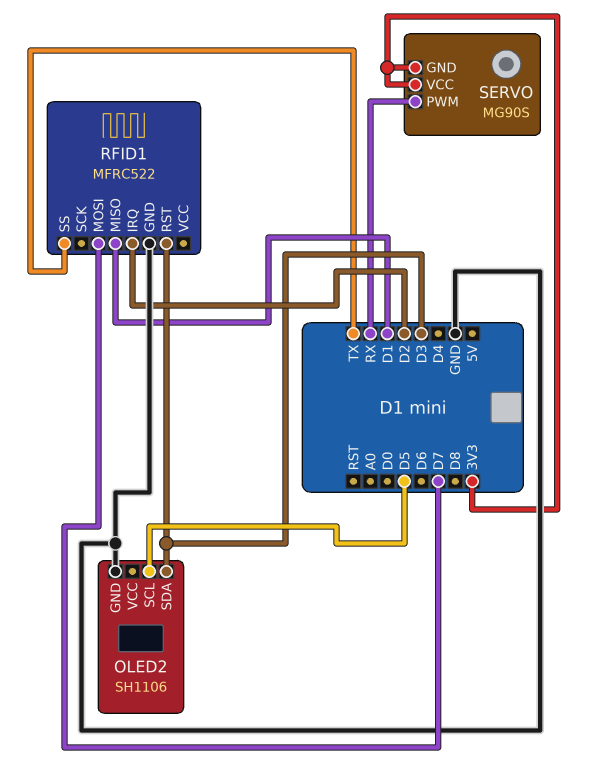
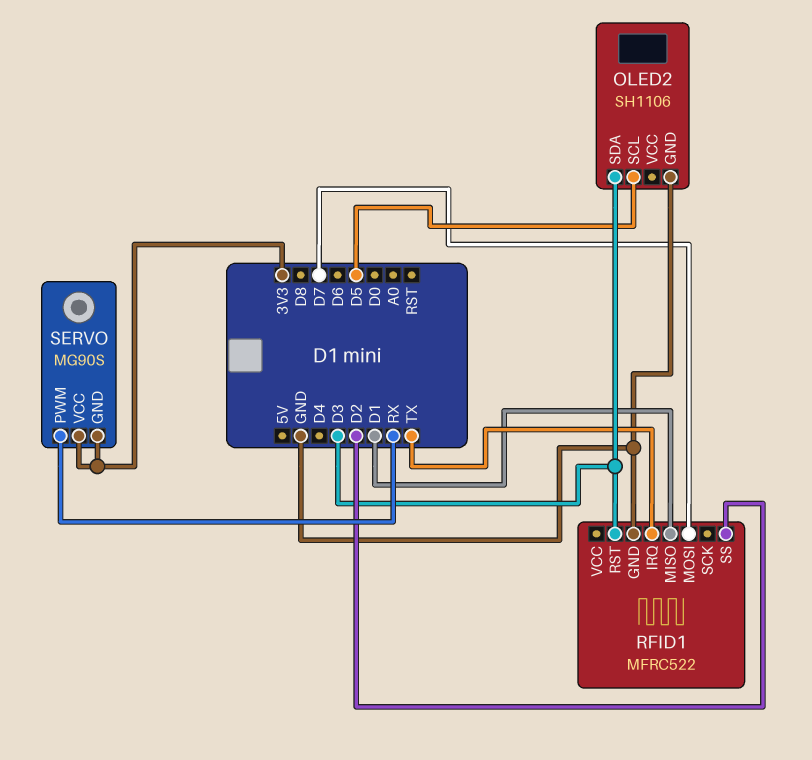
RFID1 pin IRQ: D2 -> TX
RFID1 pin SS: TX -> D2

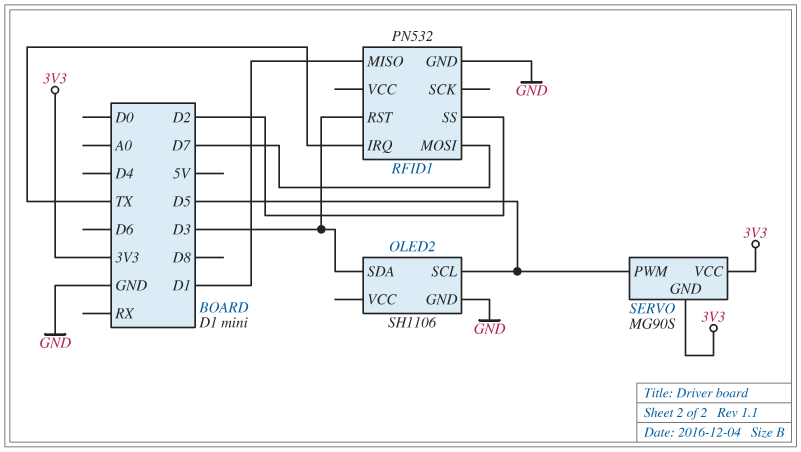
RFID1: MFRC522 -> PN532
SERVO pin PWM: RX -> D5

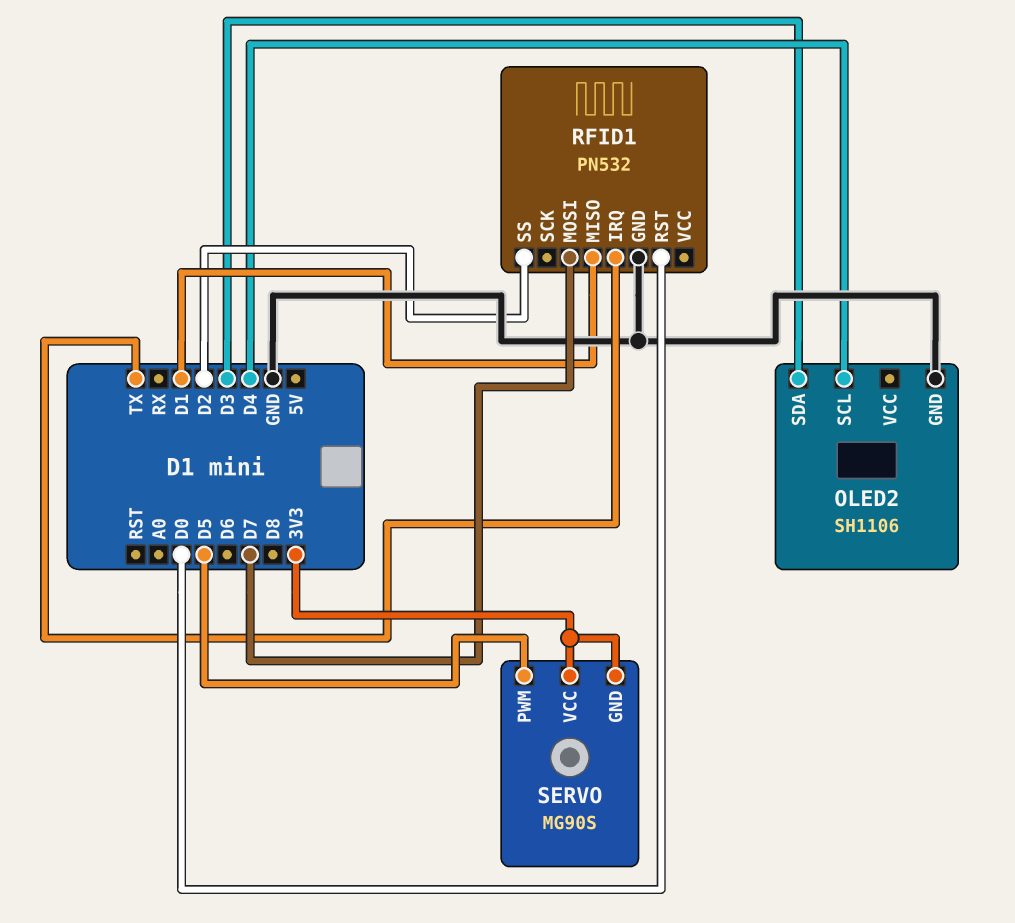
OLED2 pin SCL: D5 -> D4
RFID1 pin RST: D3 -> D0

